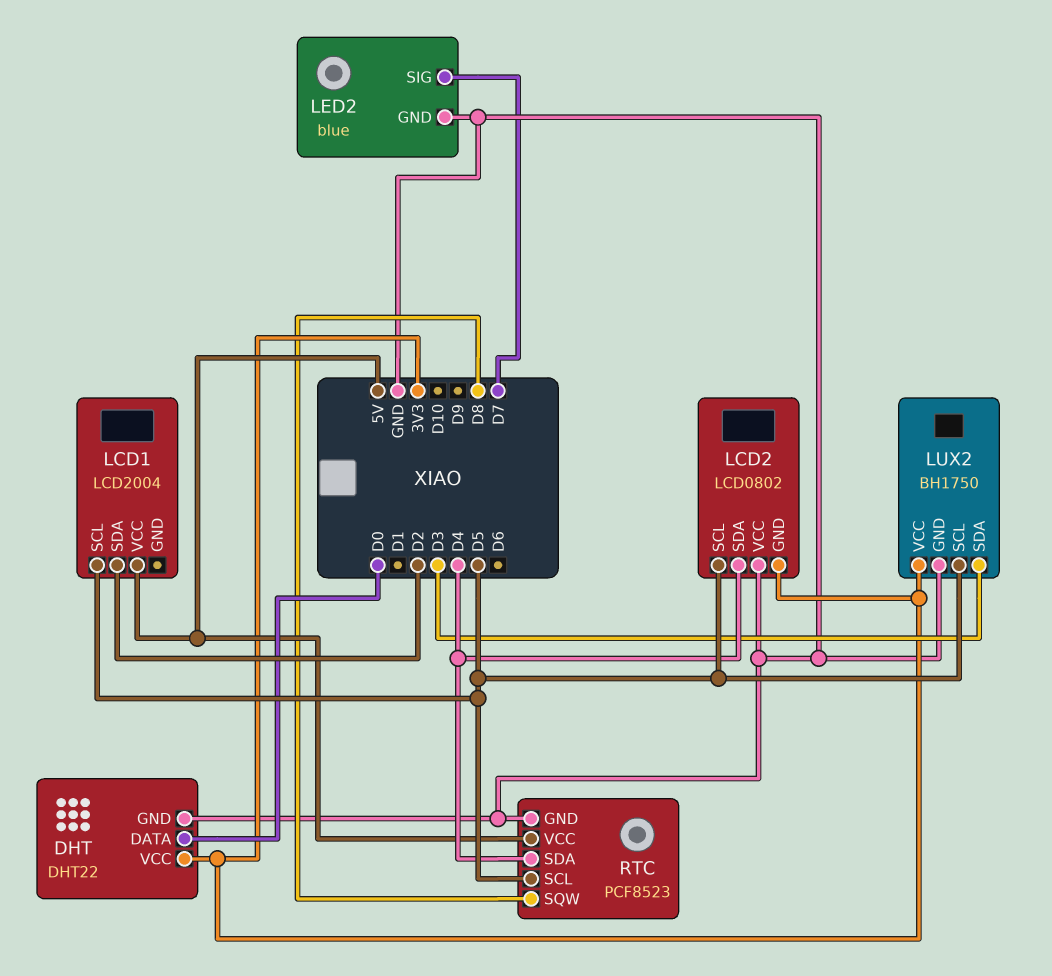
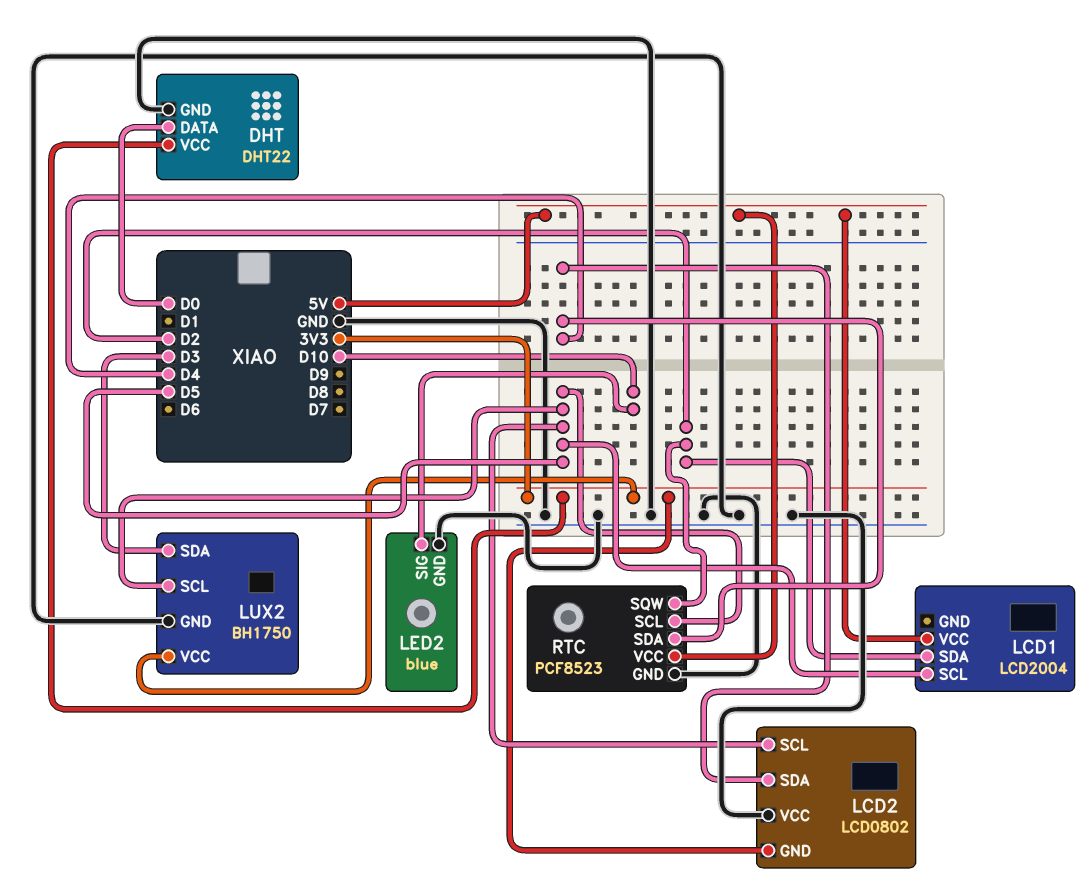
LED2 pin SIG: D7 -> D10
RTC pin SQW: D8 -> D2

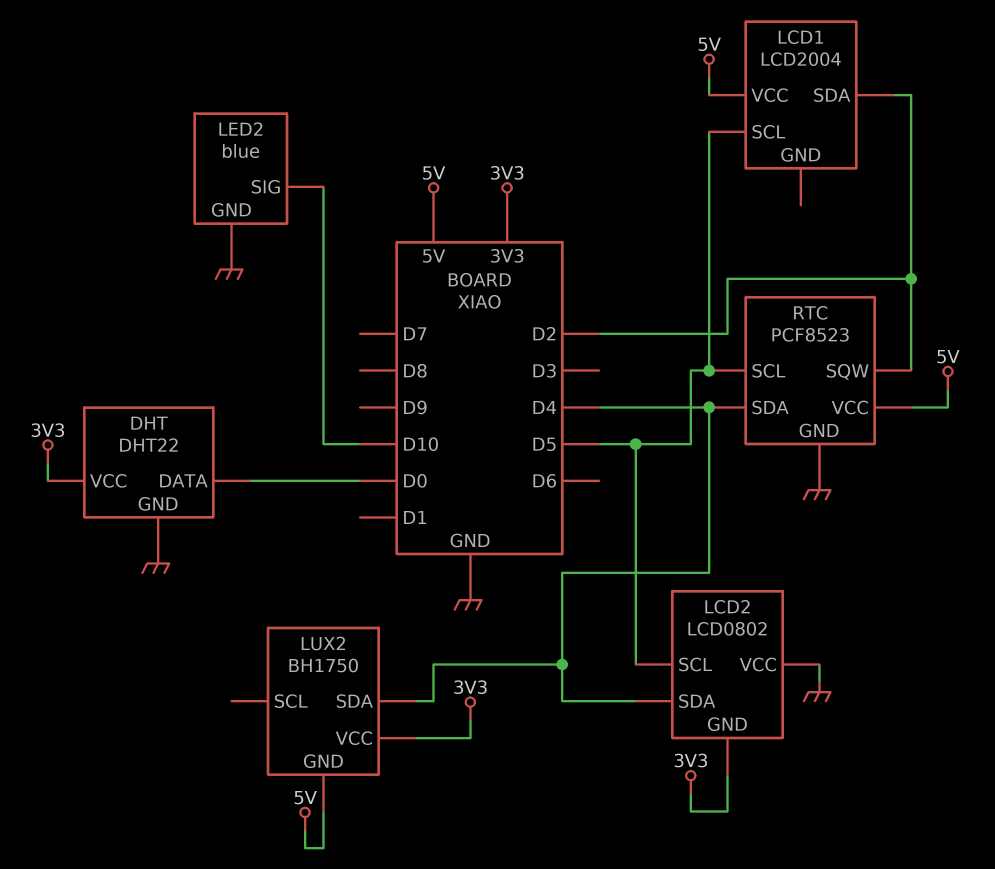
LUX2 pin GND: GND -> 5V
LUX2 pin SCL: D5 -> none
LUX2 pin SDA: D3 -> D4

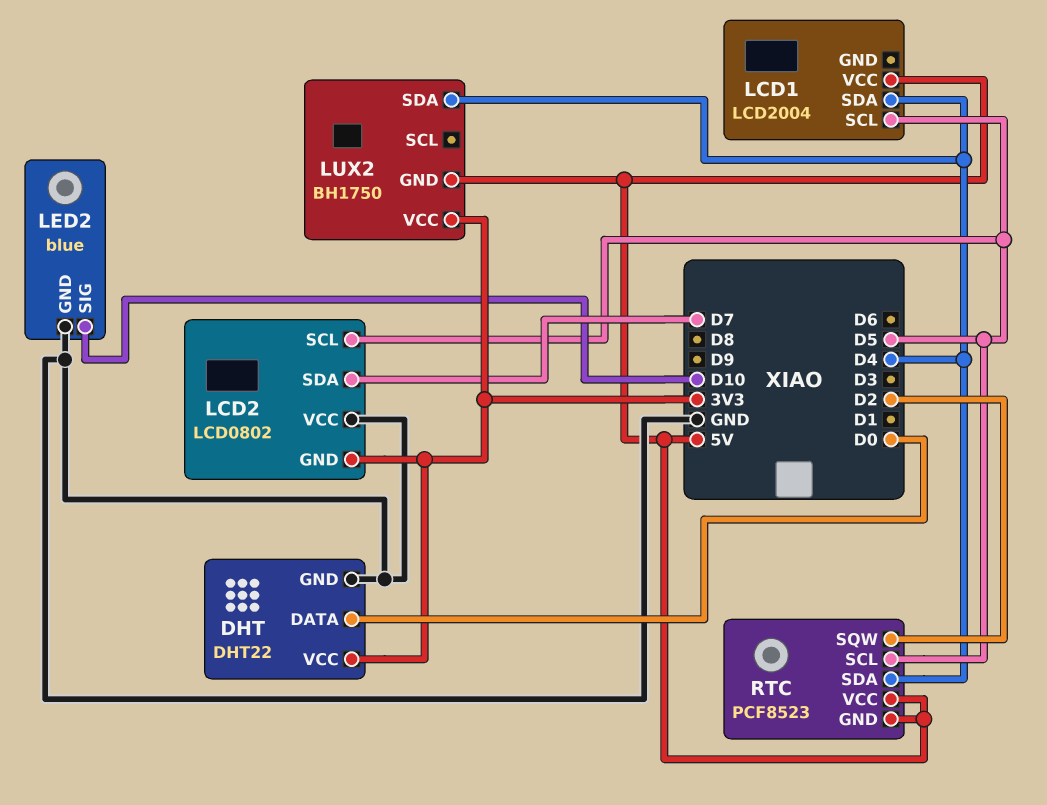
LCD1 pin SDA: D2 -> D4
LCD2 pin SDA: D4 -> D7
RTC pin GND: GND -> 5V

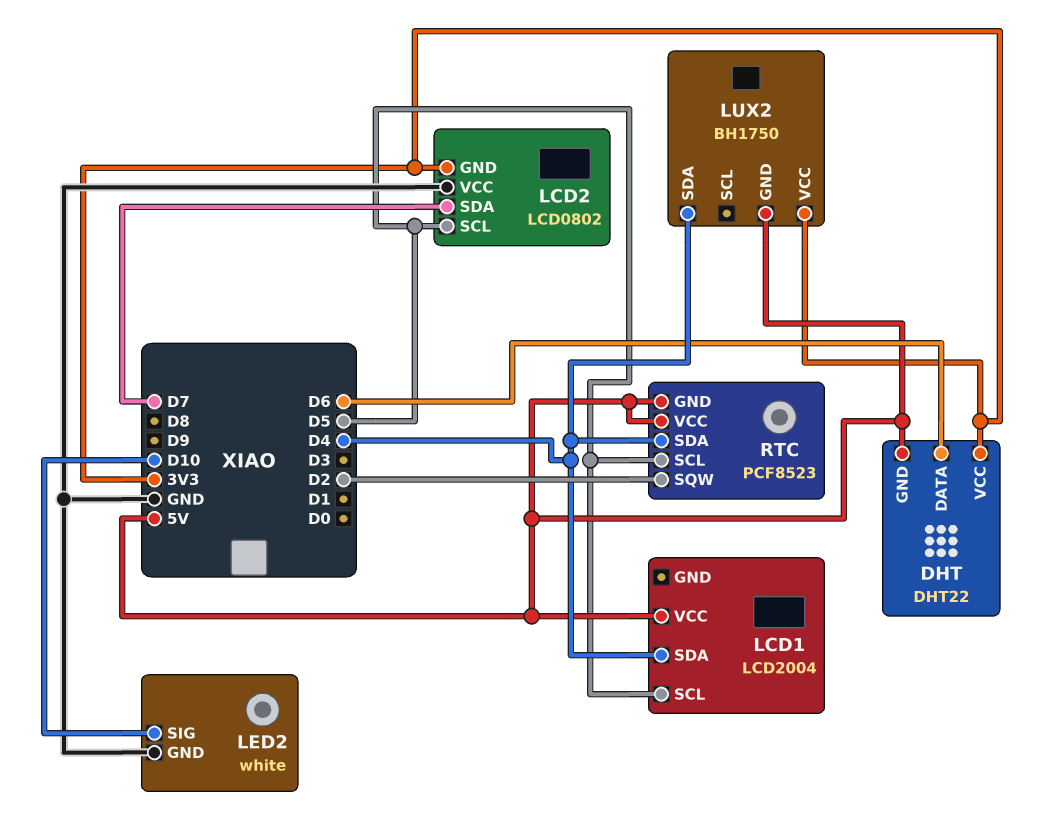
DHT pin DATA: D0 -> D6
DHT pin GND: GND -> 5V
LED2: blue -> white

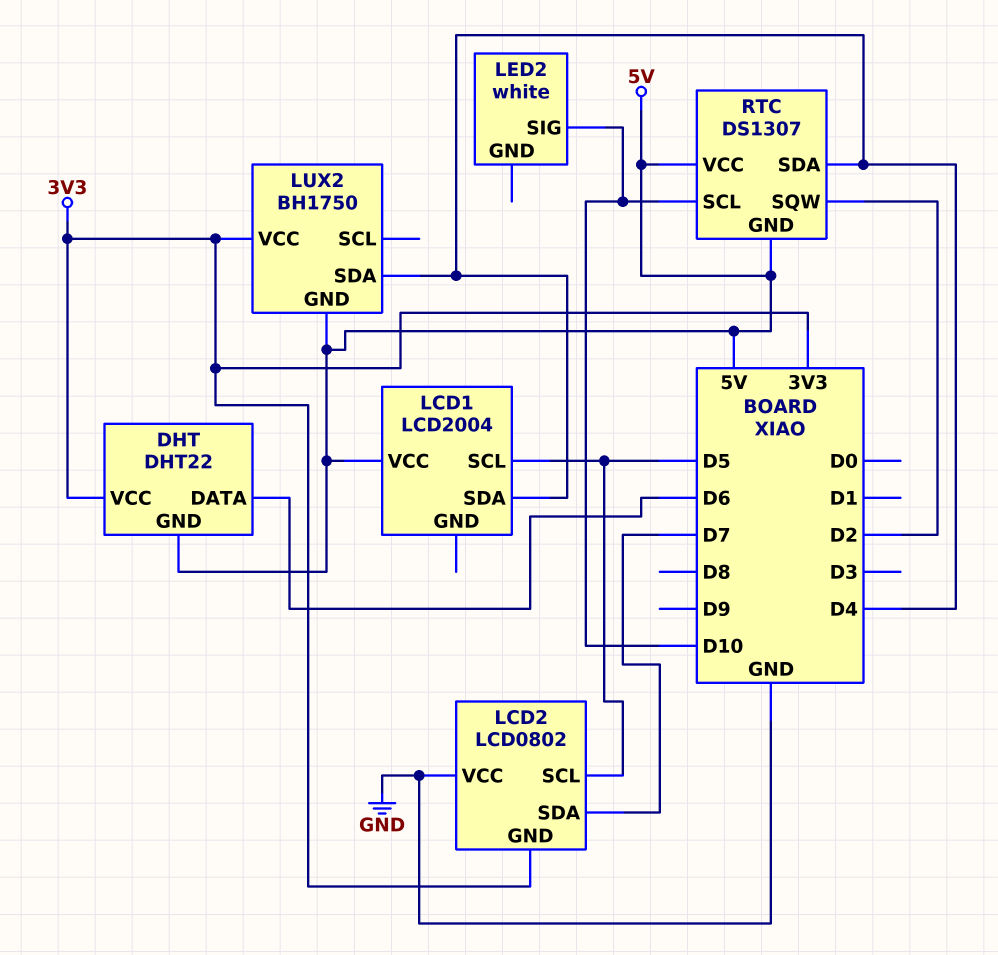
LED2 pin GND: GND -> none
RTC: PCF8523 -> DS1307
RTC pin SCL: D5 -> D10

